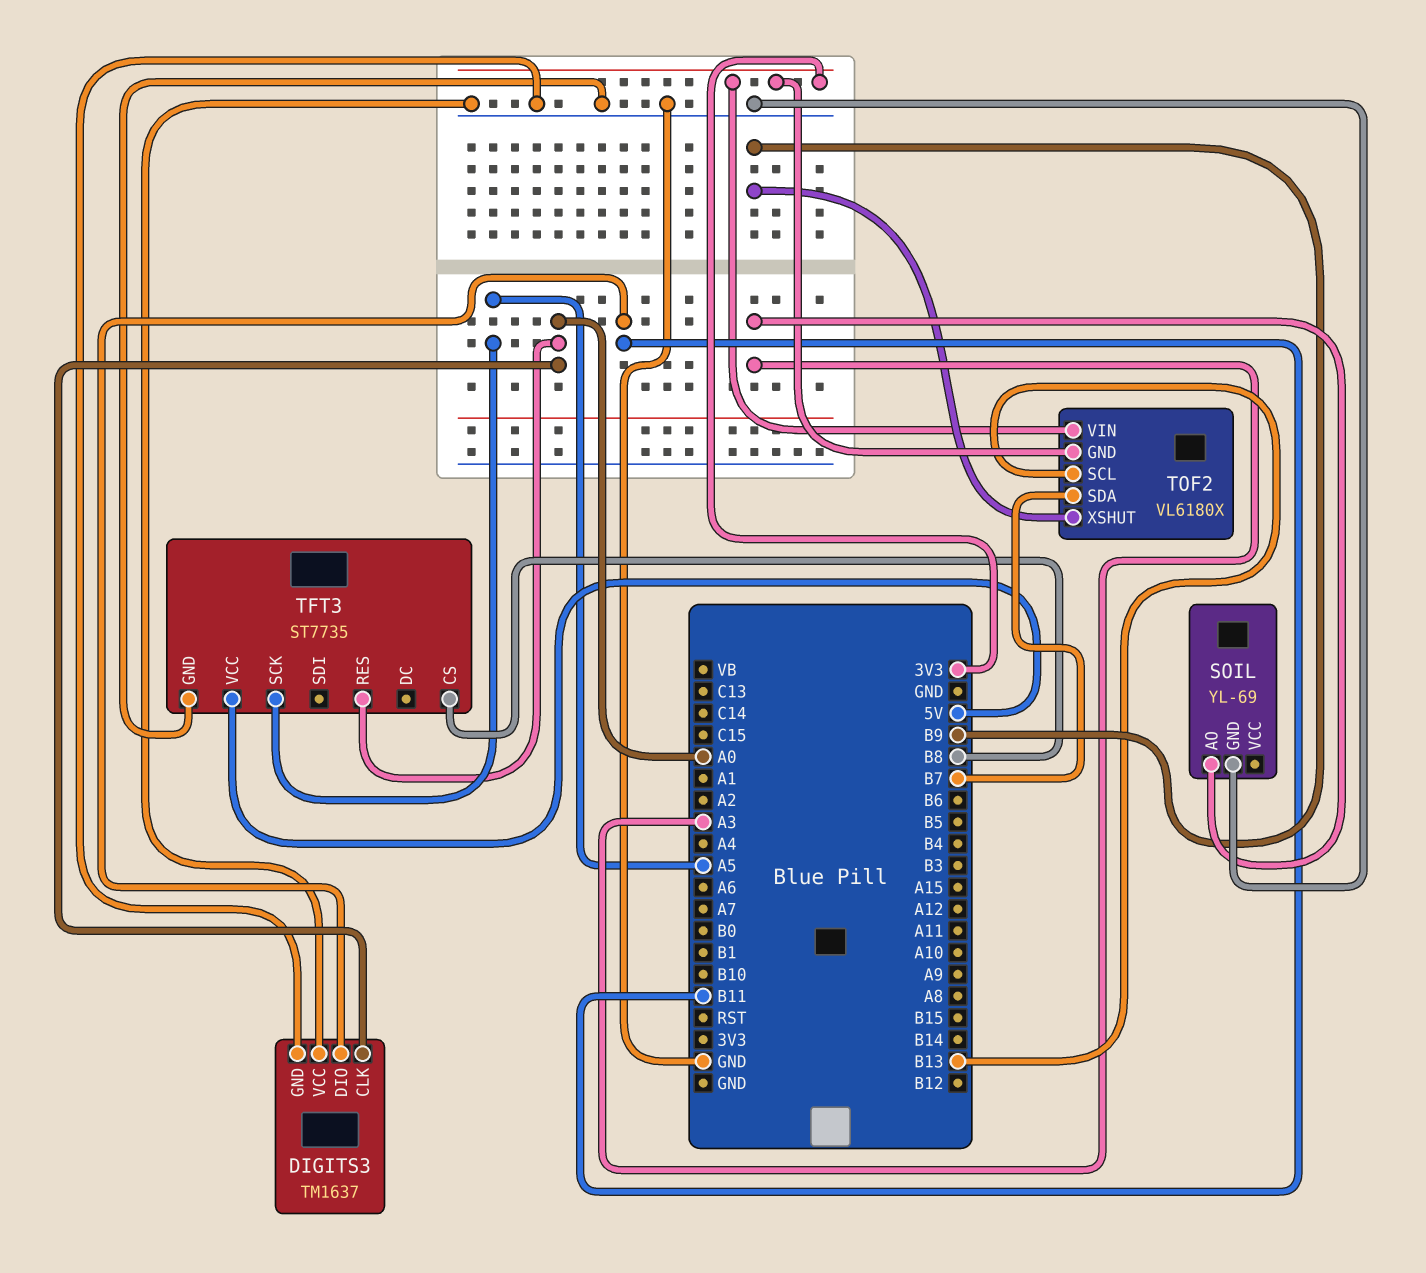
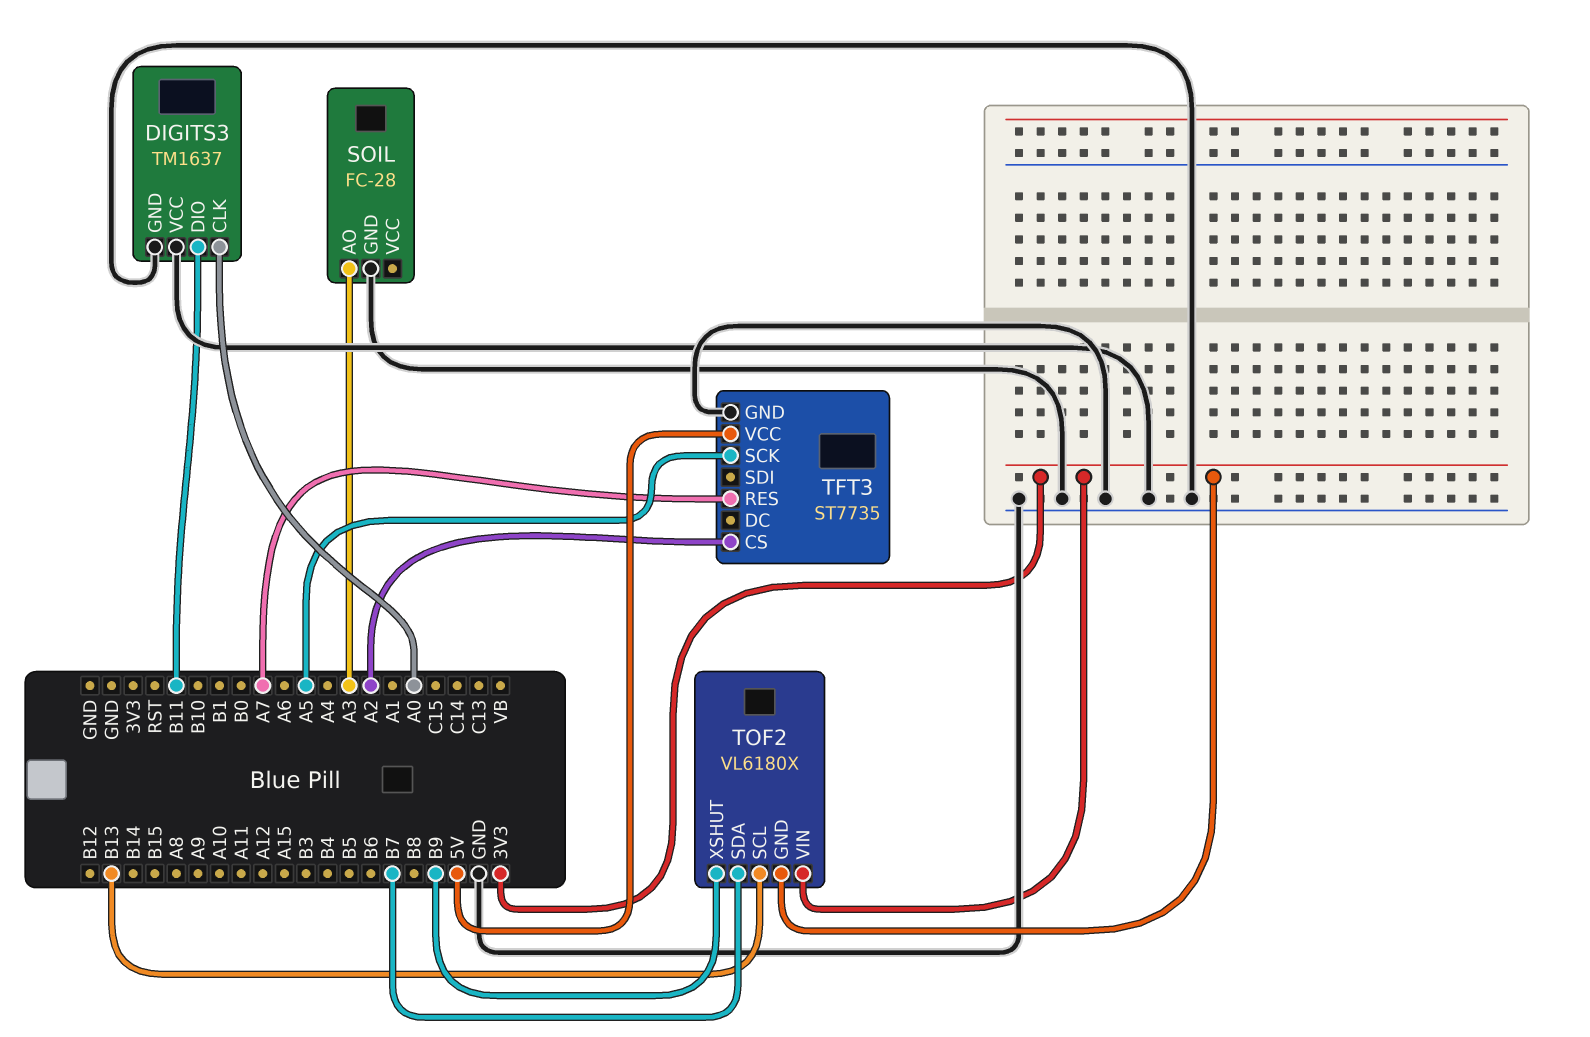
SOIL: YL-69 -> FC-28
TFT3 pin CS: B8 -> A2
TFT3 pin RES: A0 -> A7

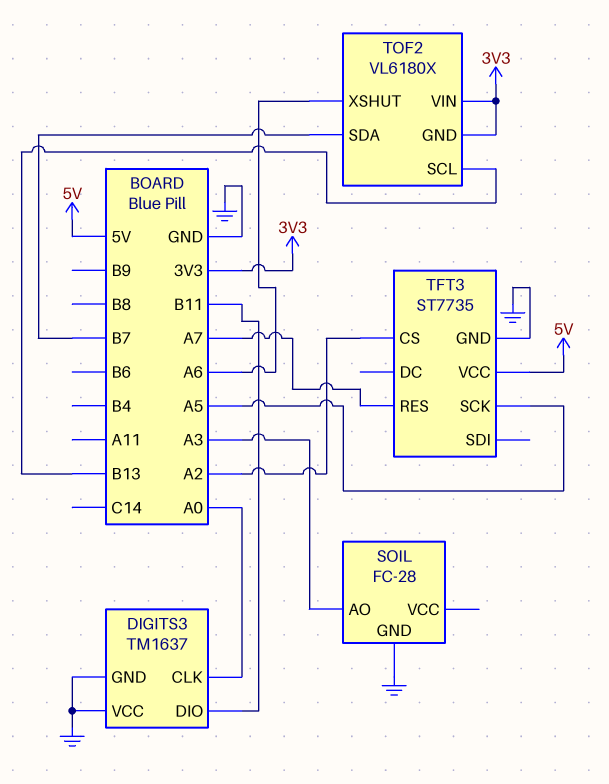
TOF2 pin XSHUT: B9 -> A6

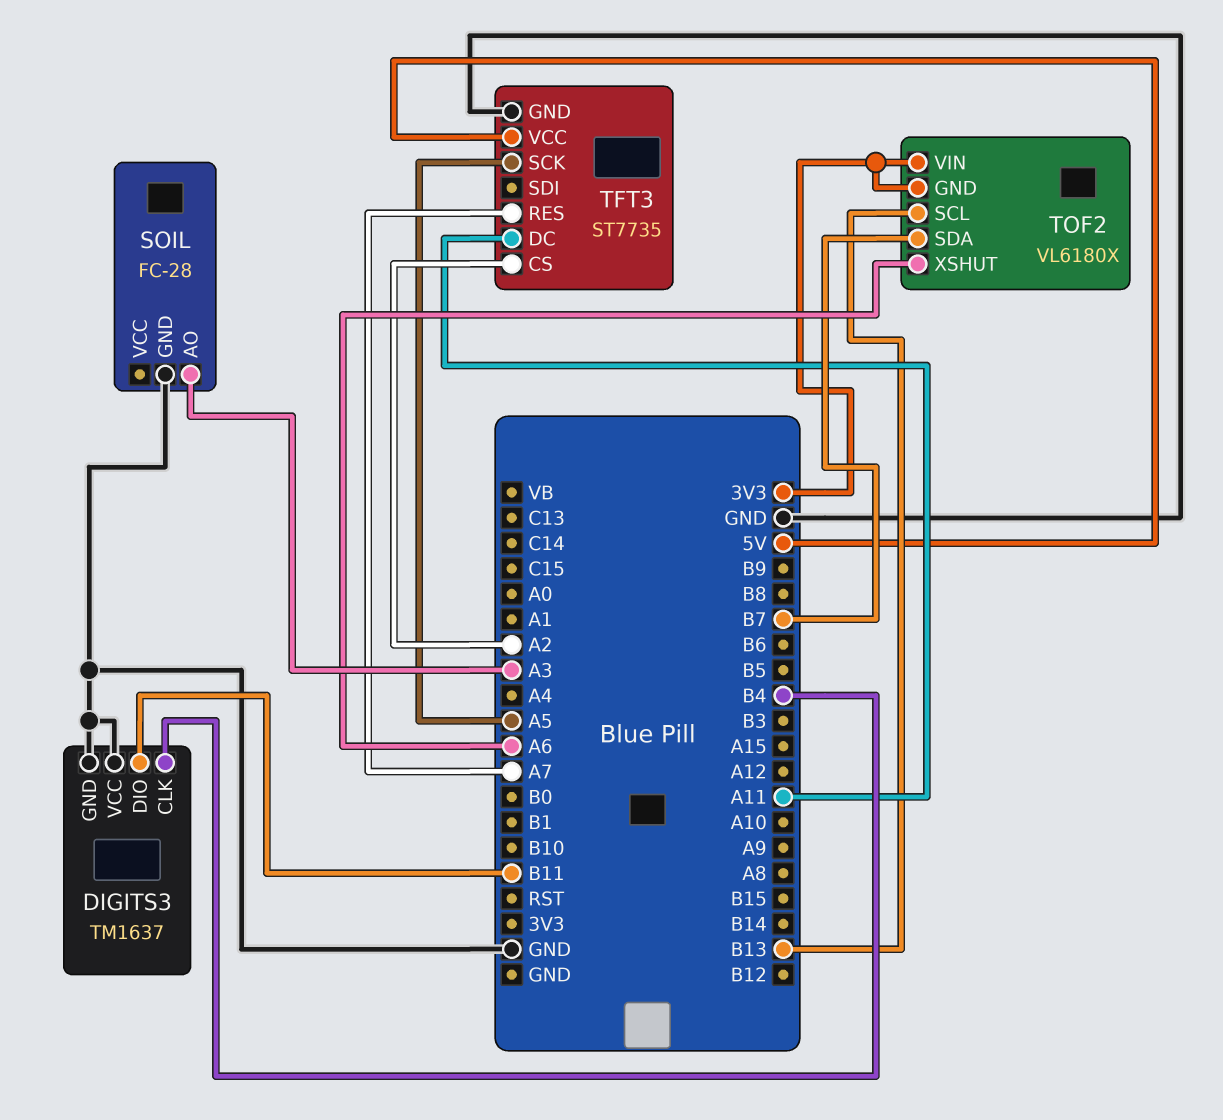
DIGITS3 pin CLK: A0 -> B4
TFT3 pin DC: none -> A11

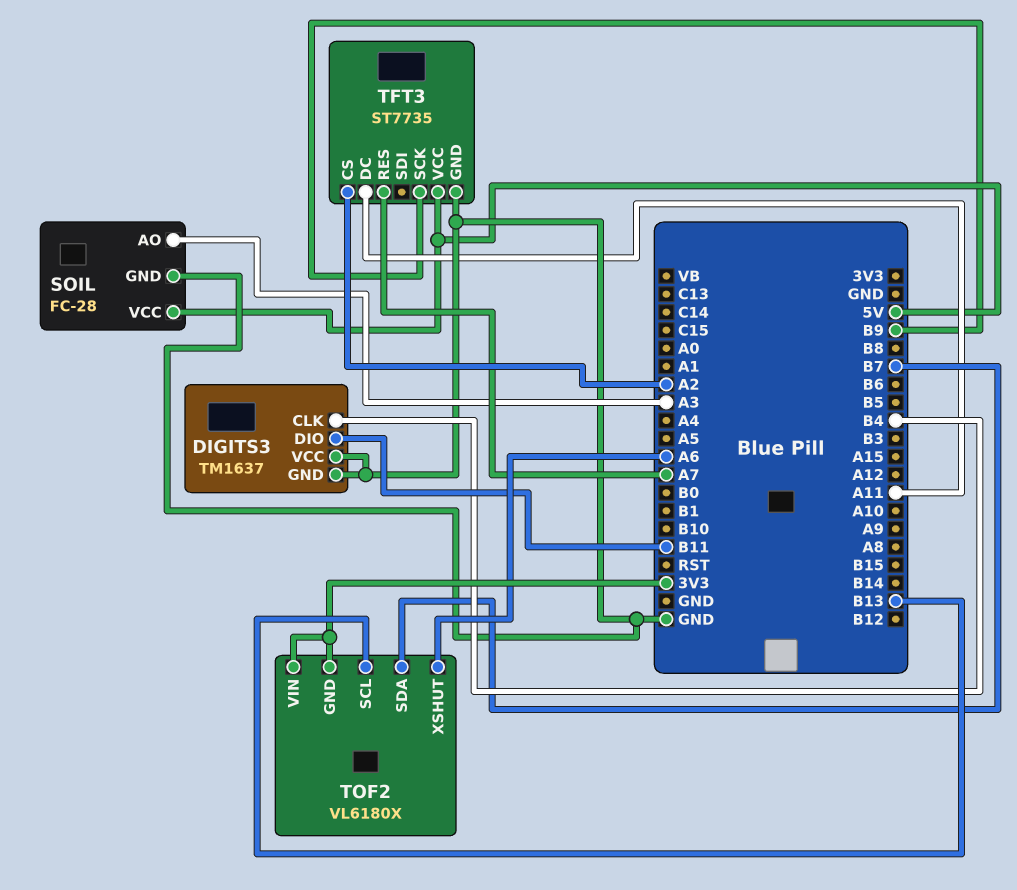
SOIL pin VCC: none -> 5V
TFT3 pin SCK: A5 -> B9

